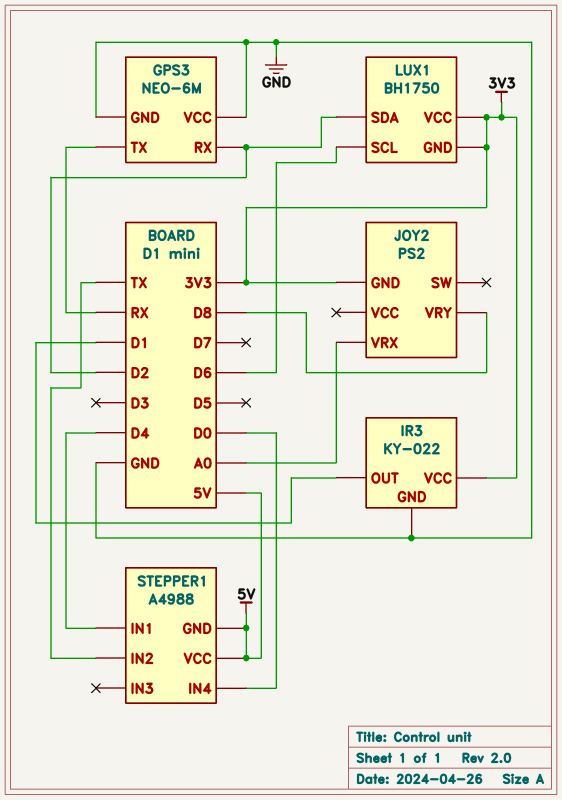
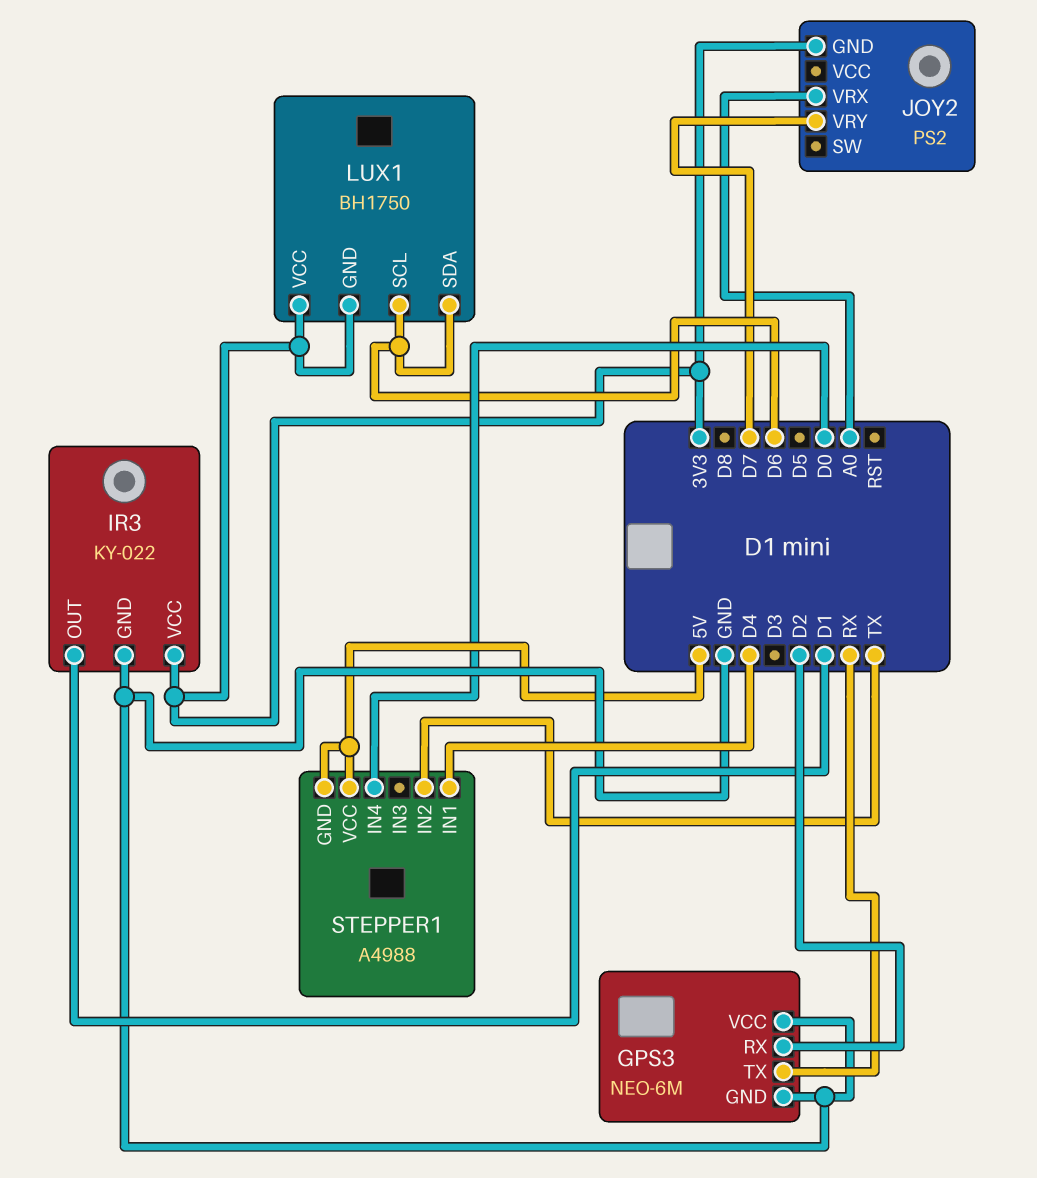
JOY2 pin VRY: D8 -> D7
LUX1 pin SDA: D2 -> D6

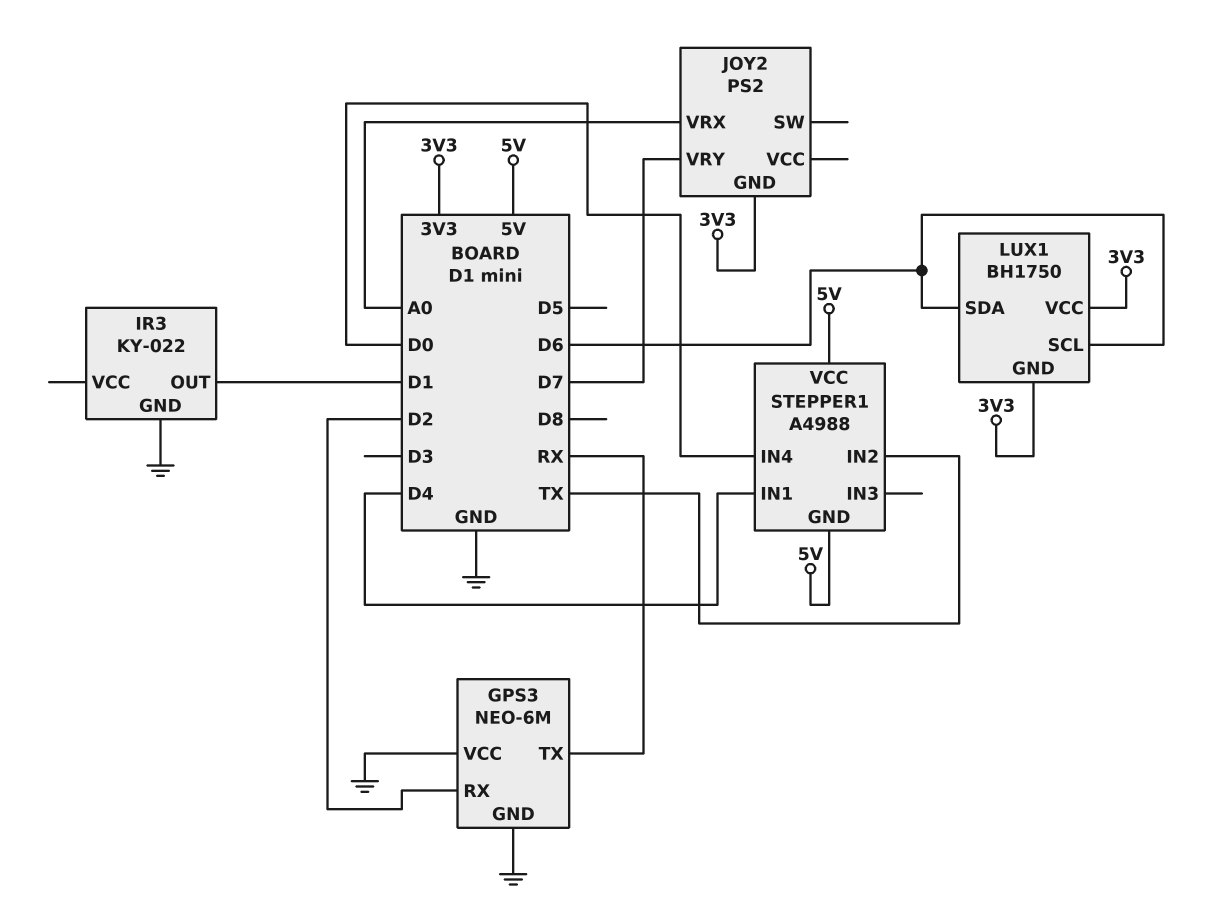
IR3 pin VCC: 3V3 -> none

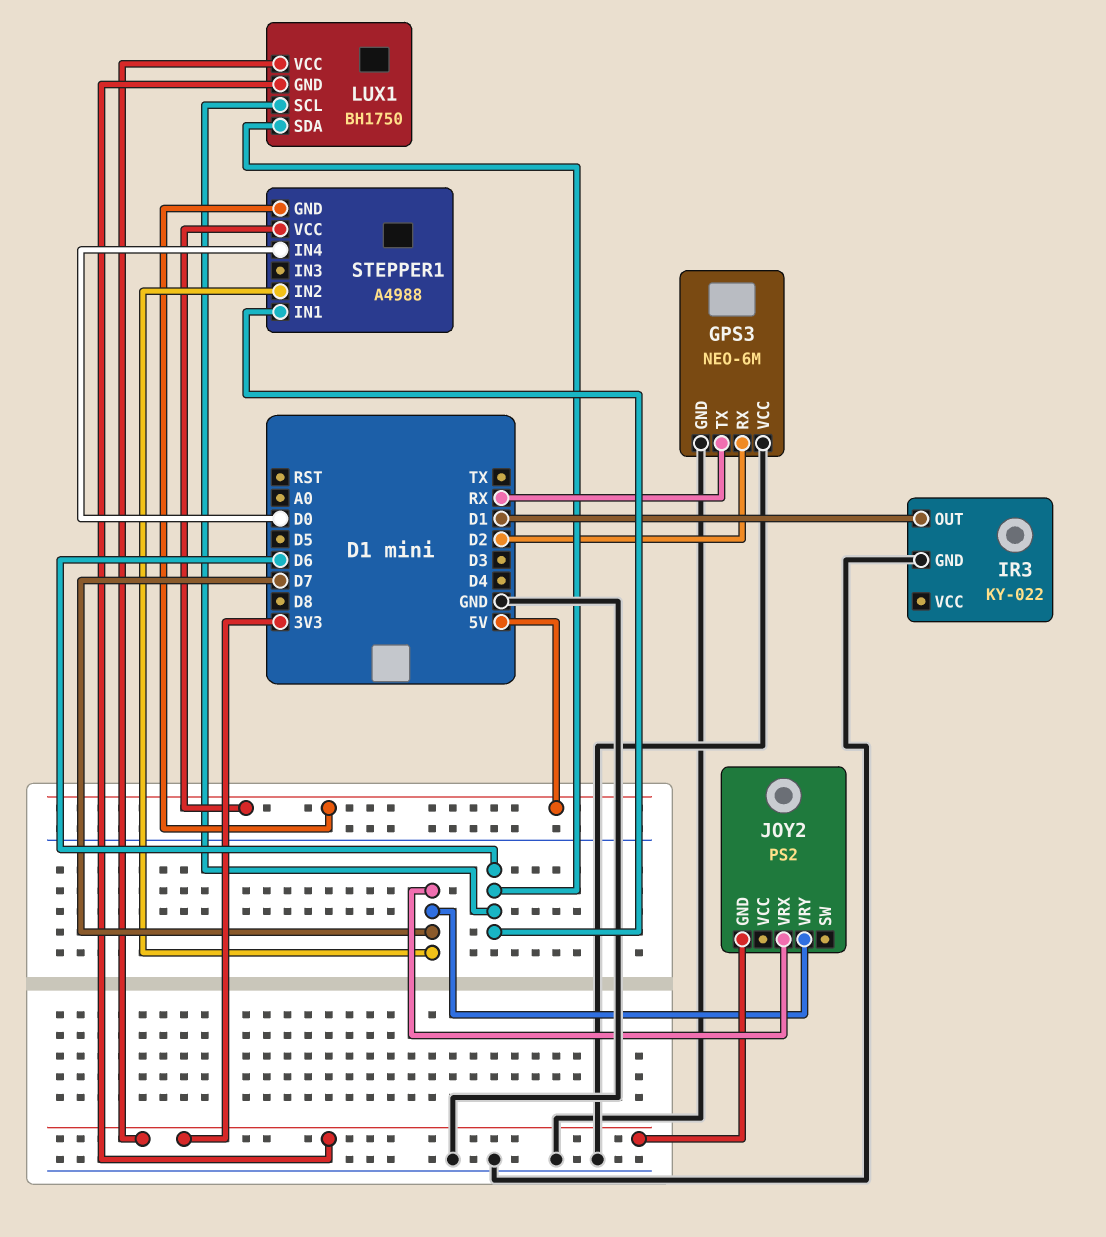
JOY2 pin VRX: A0 -> D7
STEPPER1 pin IN1: D4 -> D6
STEPPER1 pin IN2: TX -> D7

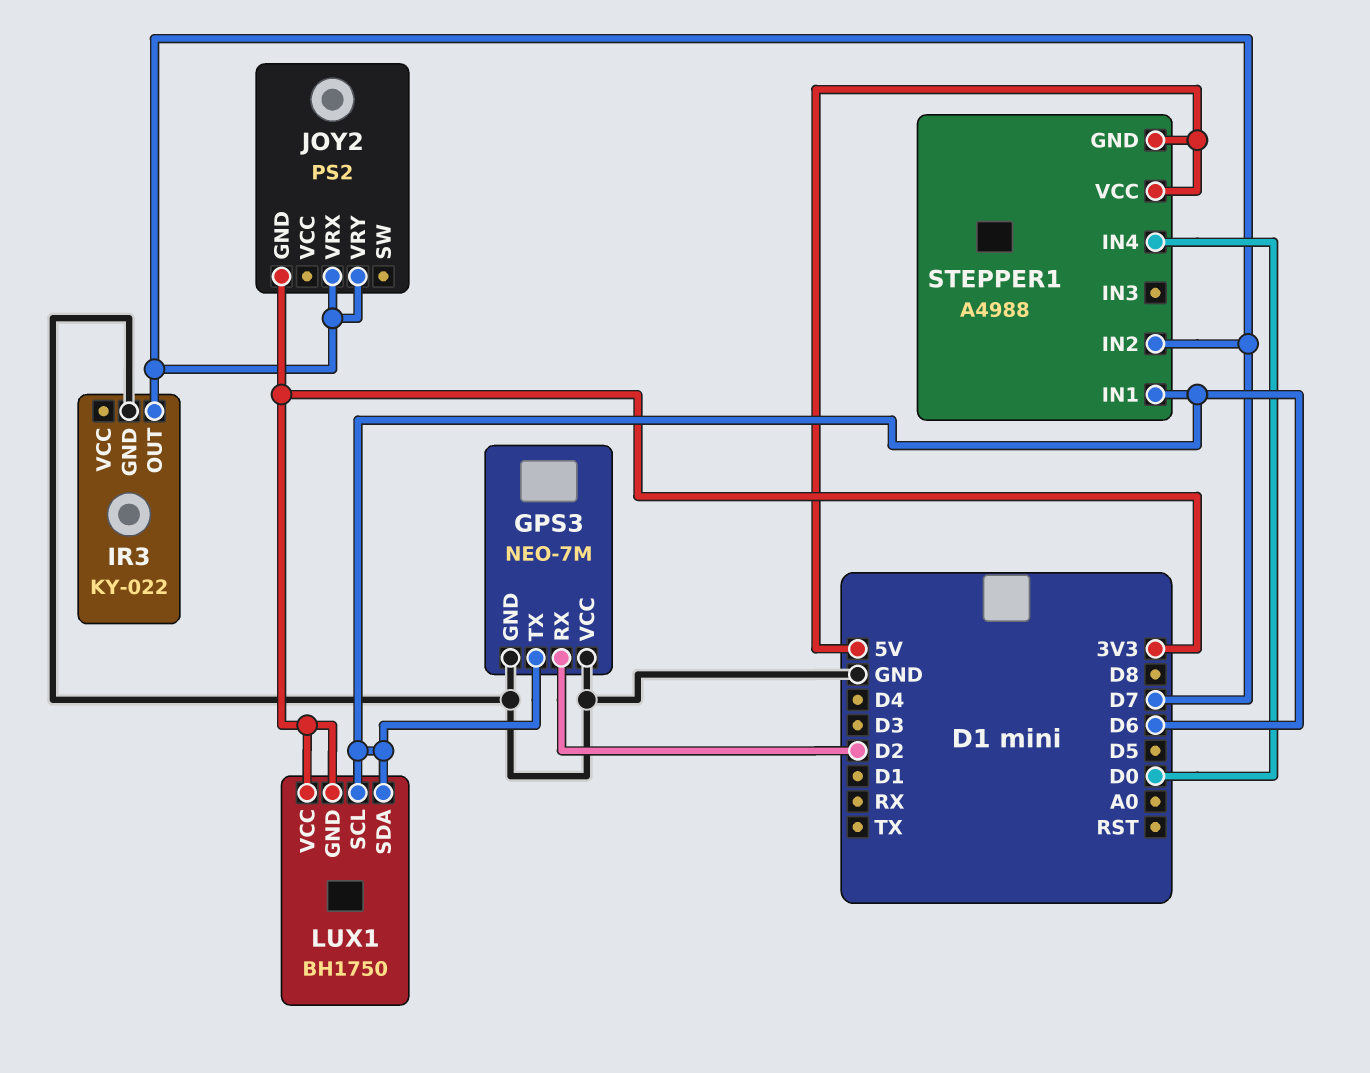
GPS3: NEO-6M -> NEO-7M
GPS3 pin TX: RX -> D6
IR3 pin OUT: D1 -> D7

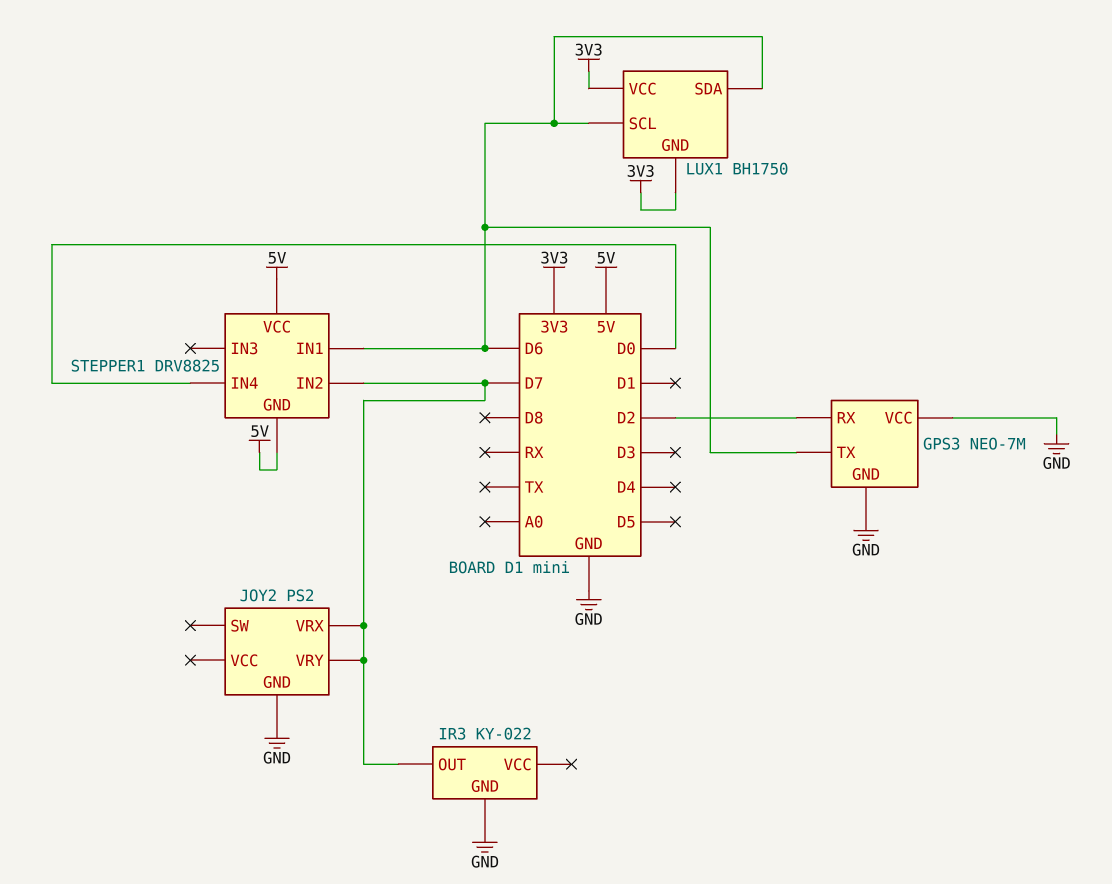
JOY2 pin GND: 3V3 -> GND
STEPPER1: A4988 -> DRV8825

